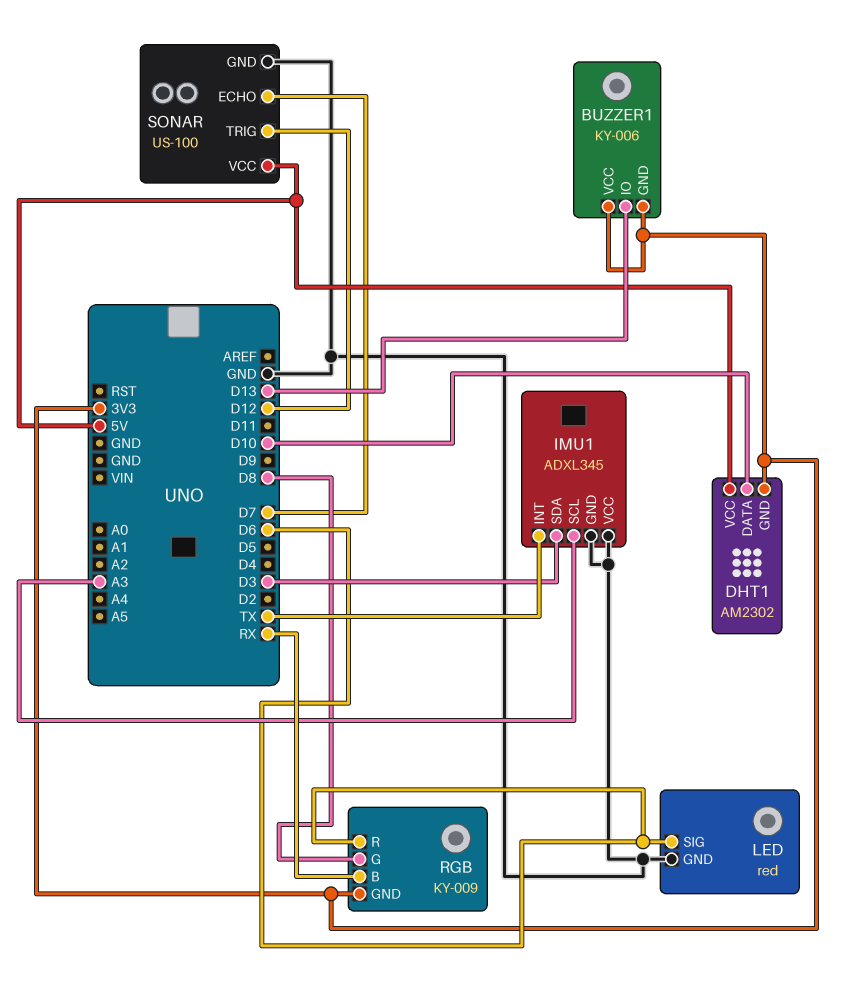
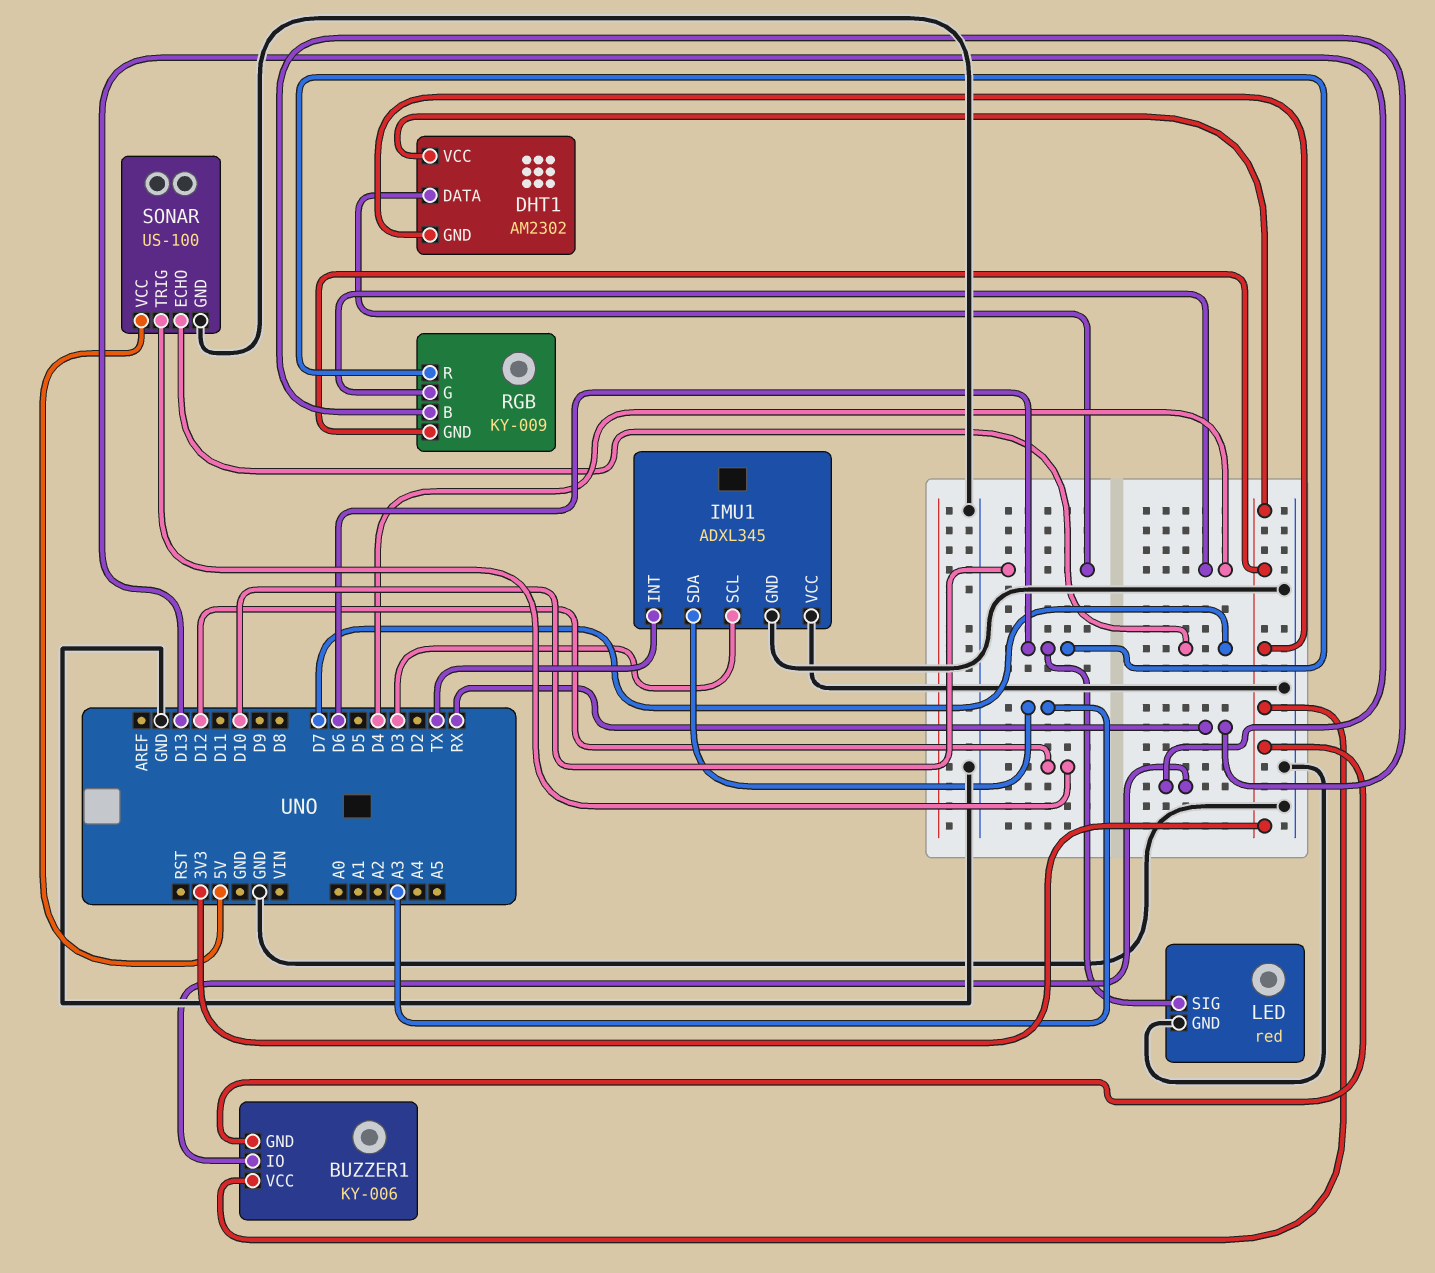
DHT1 pin VCC: 5V -> 3V3
IMU1 pin SCL: A3 -> D3
IMU1 pin SDA: D3 -> A3
RGB pin G: D8 -> D4

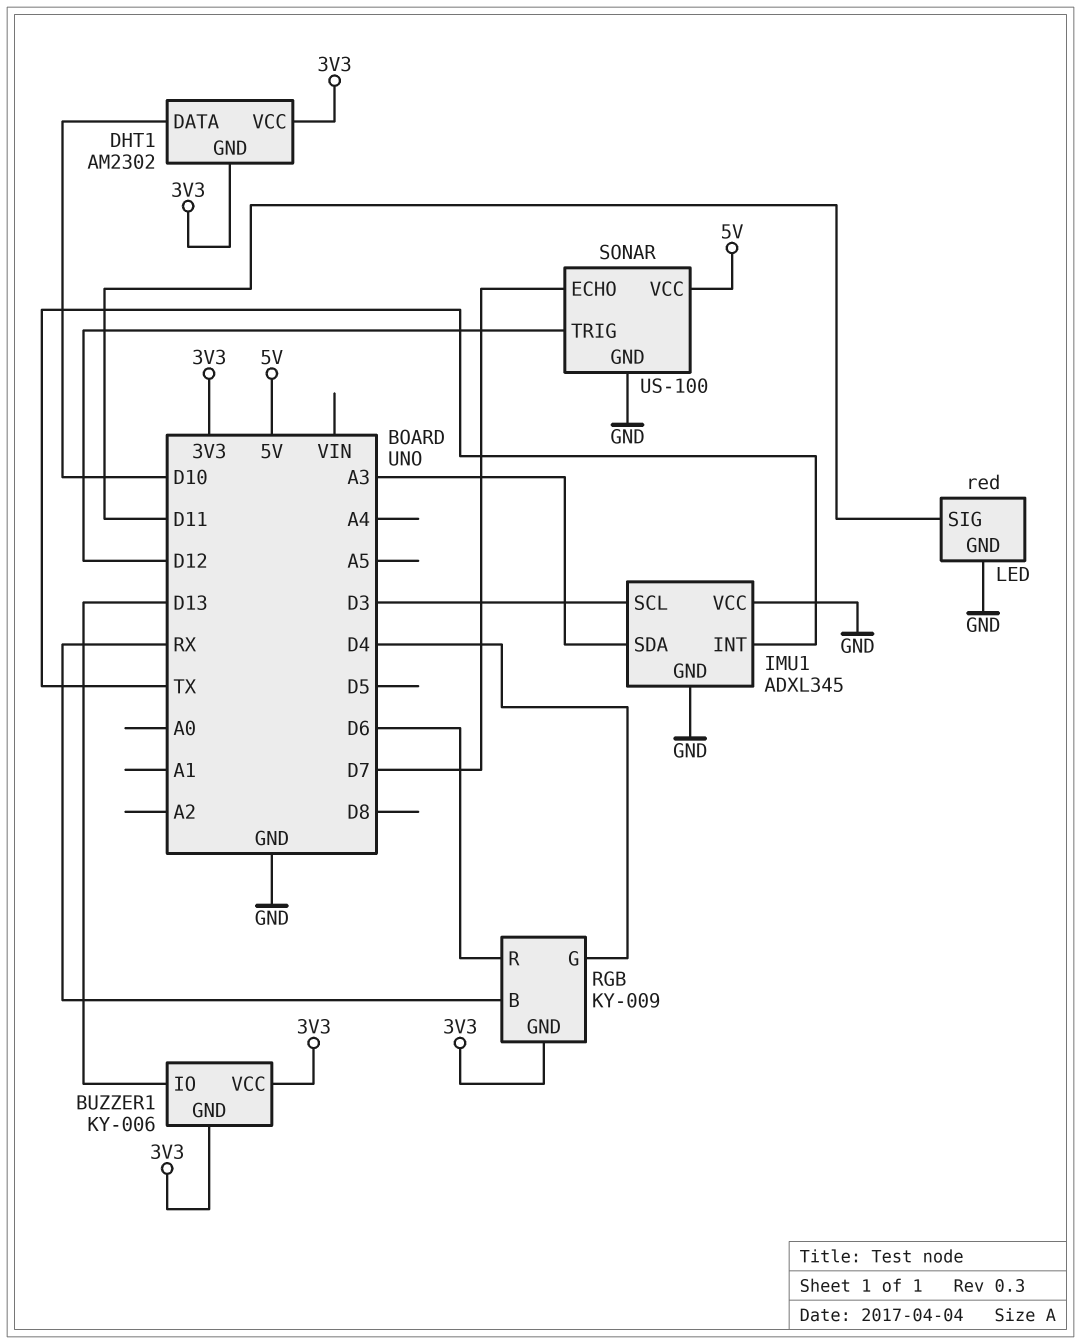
LED pin SIG: D6 -> D11

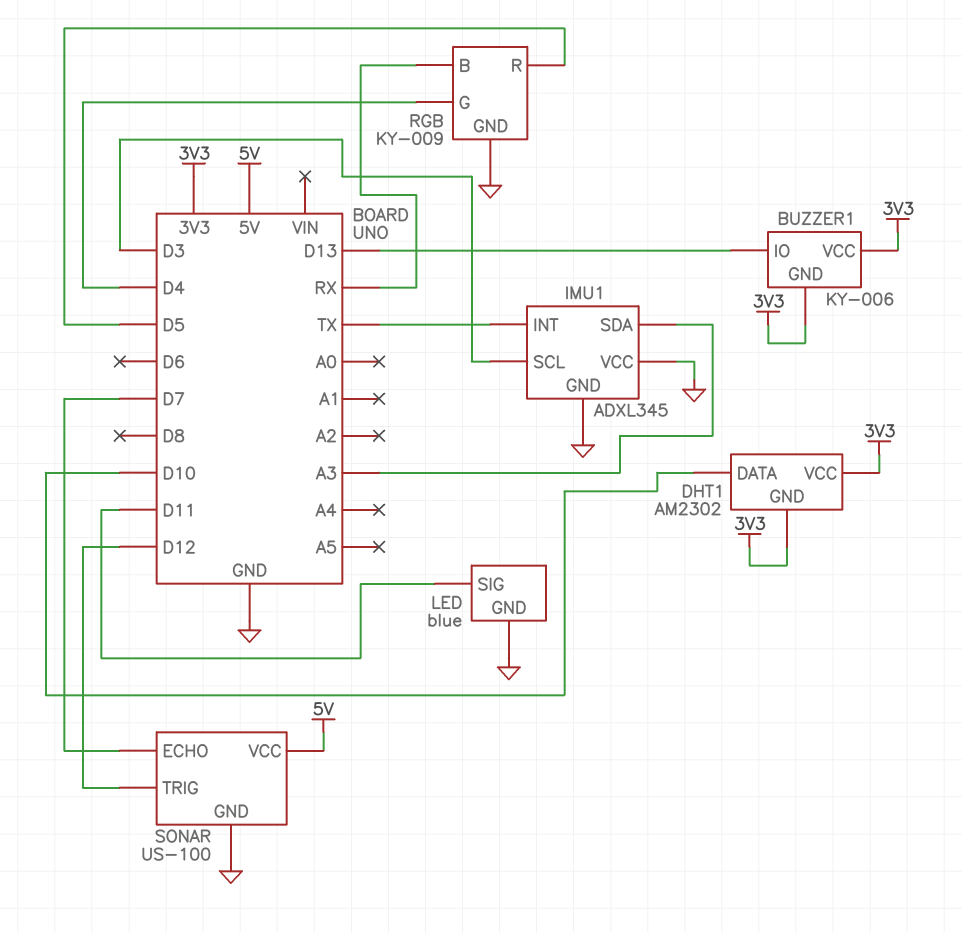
LED: red -> blue
RGB pin GND: 3V3 -> GND
RGB pin R: D6 -> D5

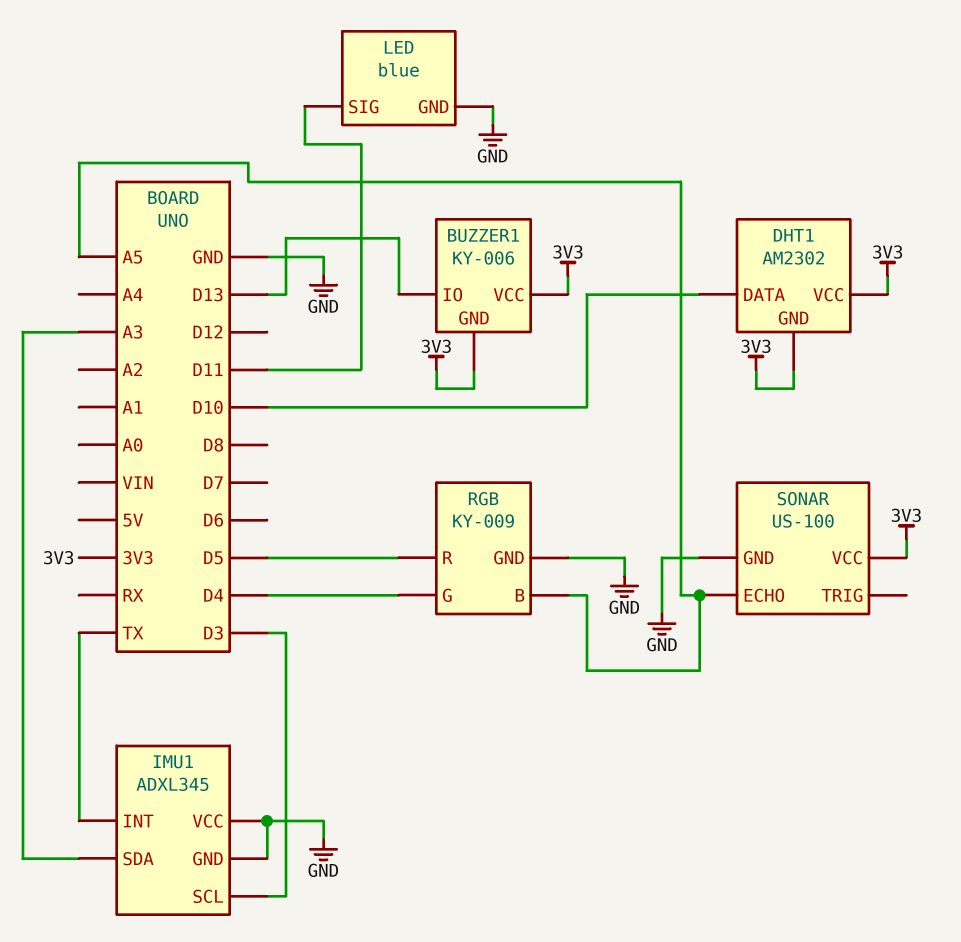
RGB pin B: RX -> A5
SONAR pin ECHO: D7 -> A5
SONAR pin TRIG: D12 -> none
SONAR pin VCC: 5V -> 3V3

